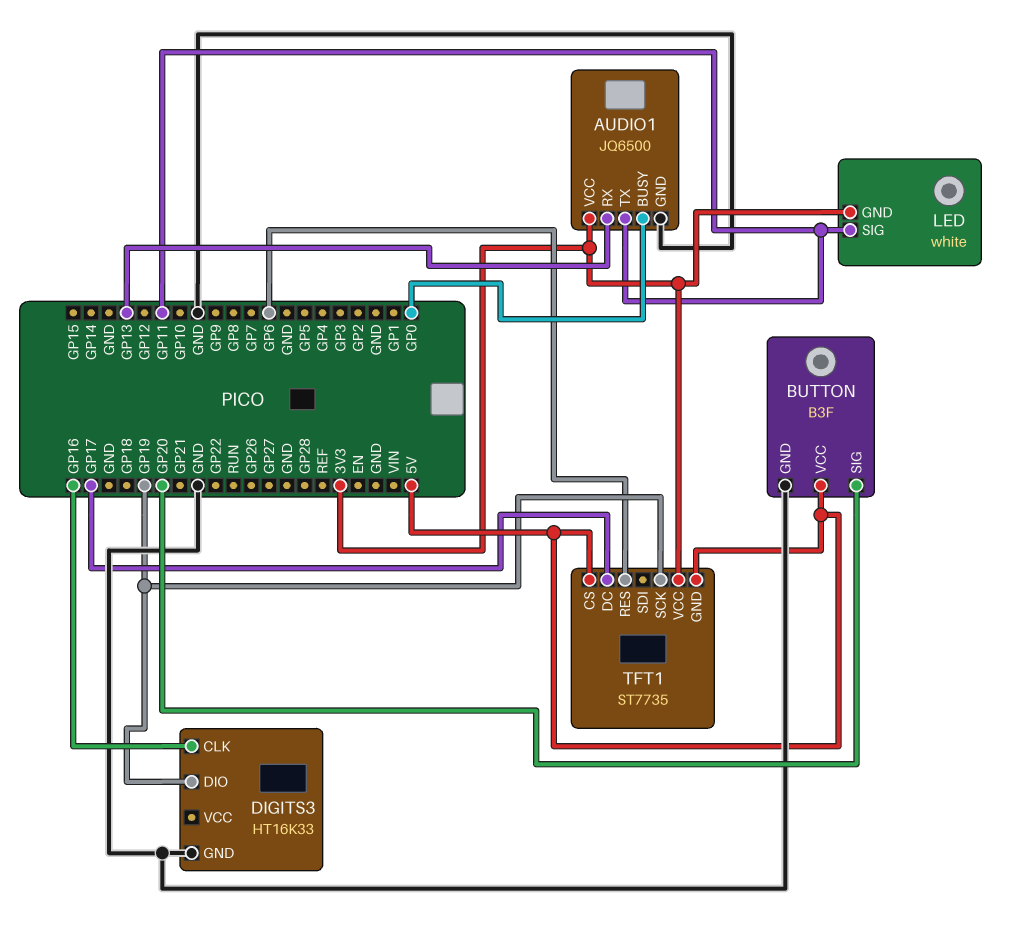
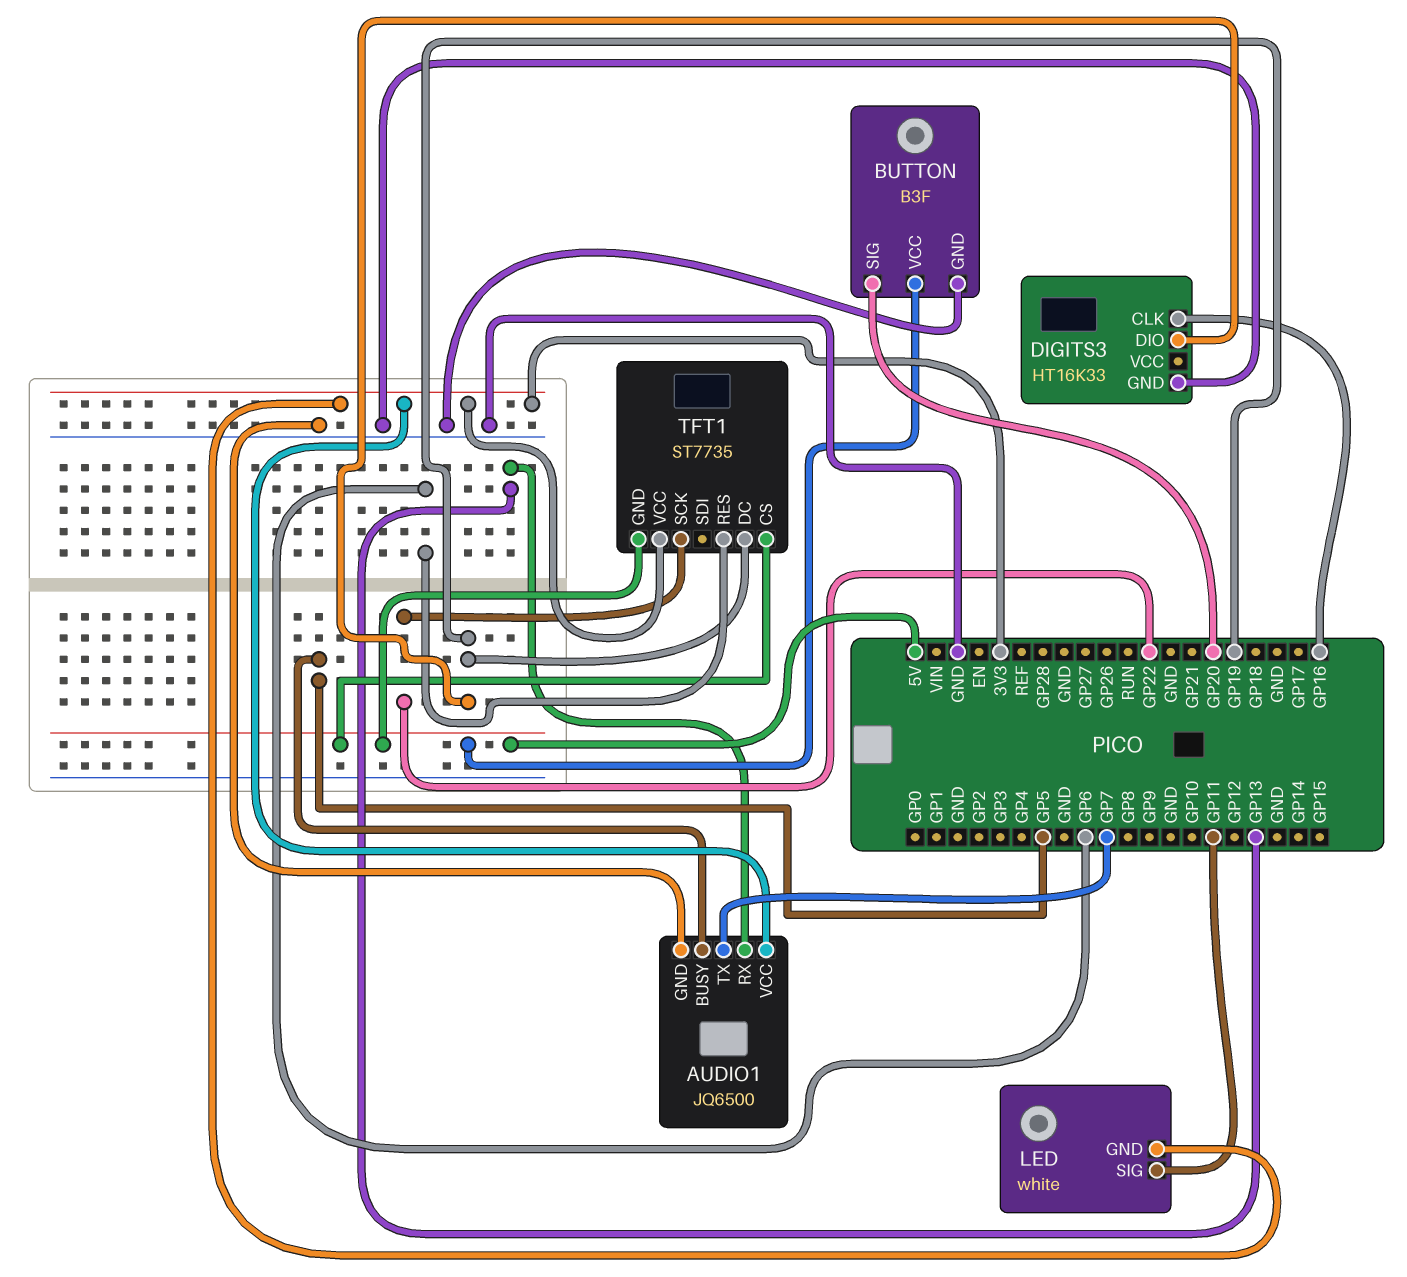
AUDIO1 pin BUSY: GP0 -> GP5
AUDIO1 pin TX: GP11 -> GP7
TFT1 pin DC: GP17 -> GP19
TFT1 pin SCK: GP19 -> GP22

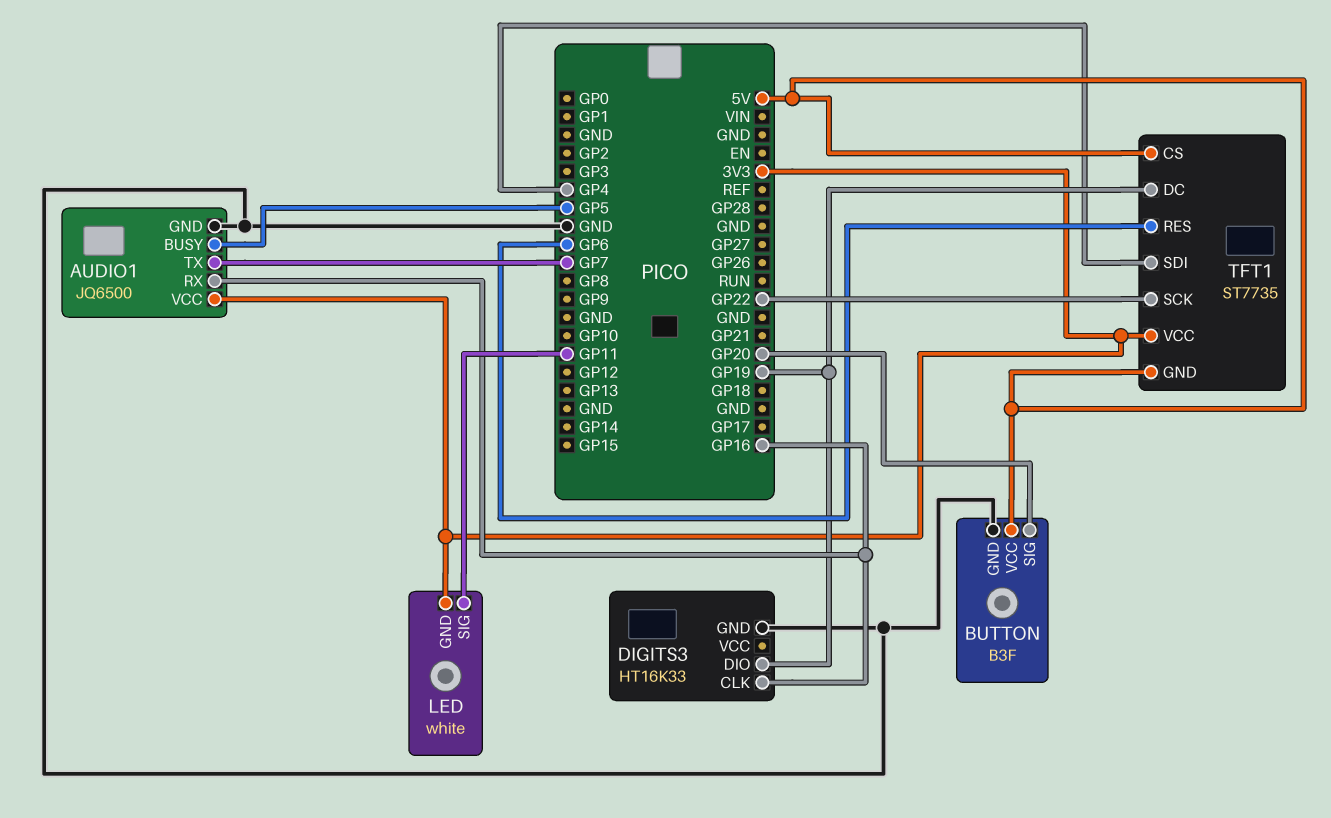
AUDIO1 pin RX: GP13 -> GP16
TFT1 pin SDI: none -> GP4

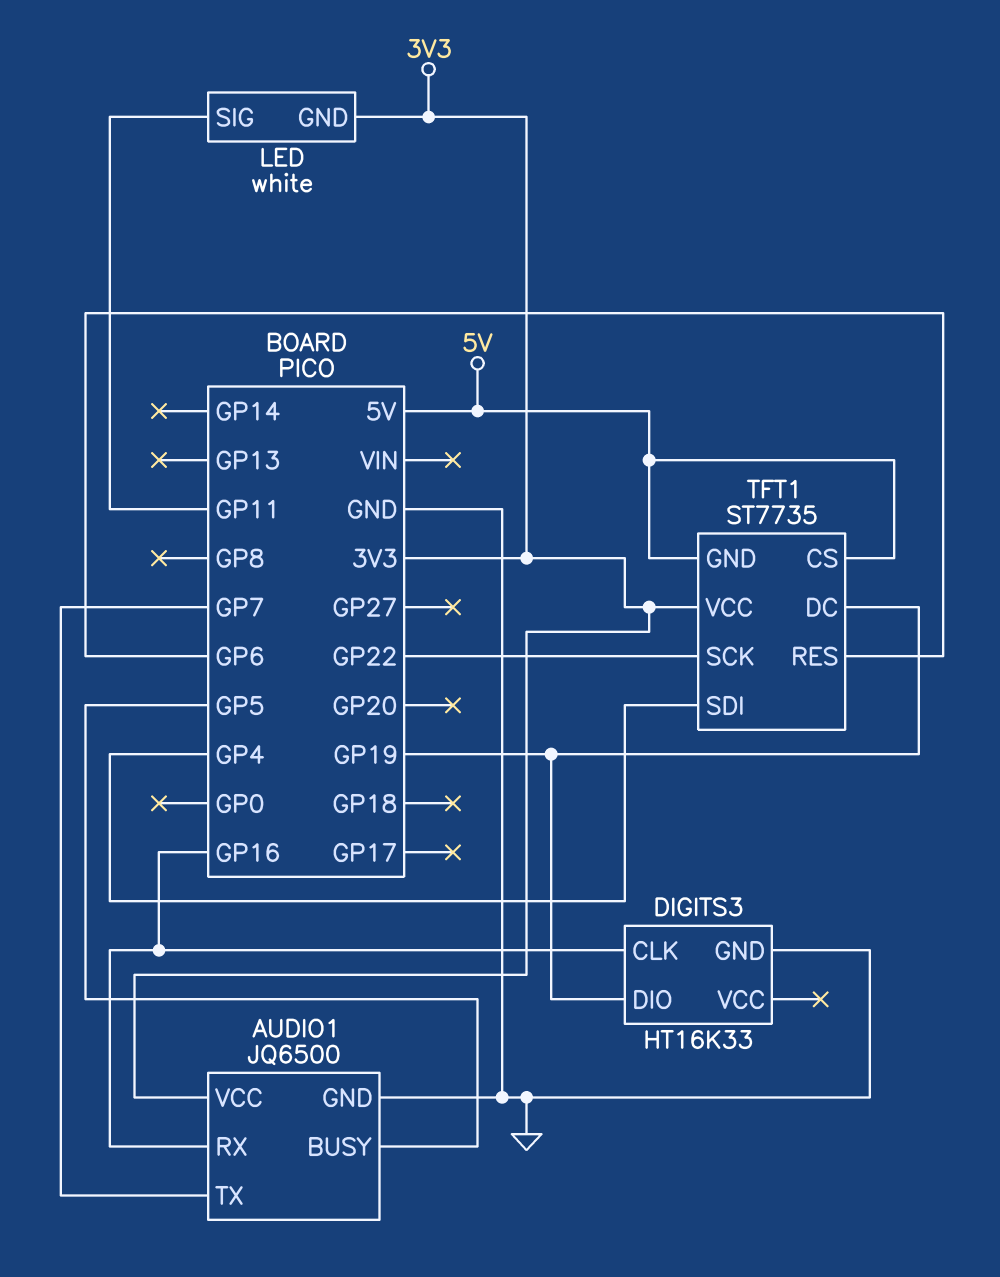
BUTTON: B3F -> none
BUTTON pin GND: GND -> none
BUTTON pin SIG: GP20 -> none
BUTTON pin VCC: 5V -> none

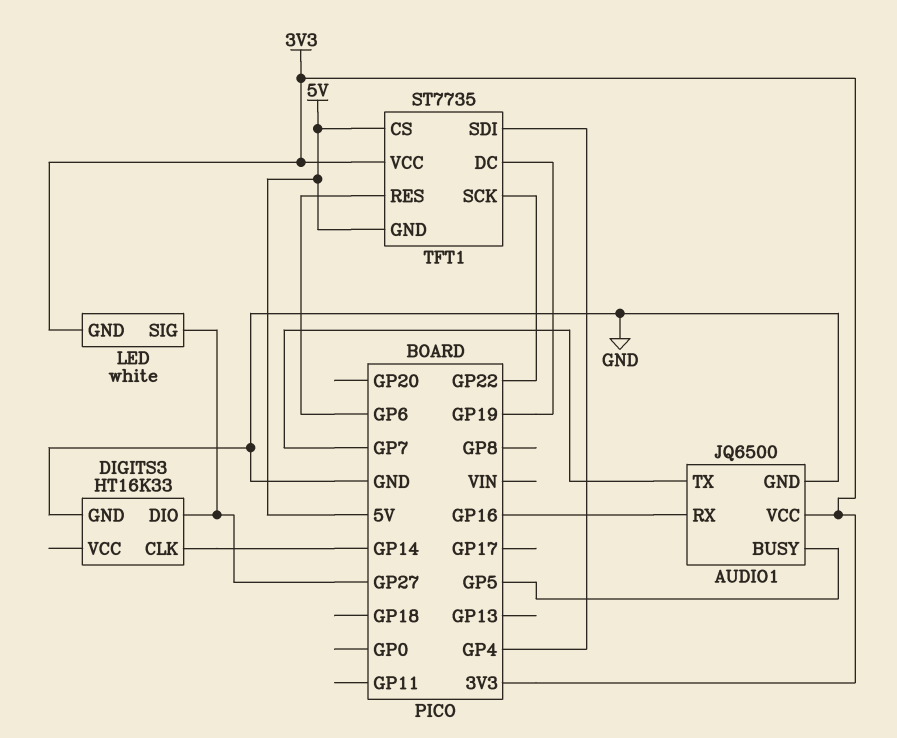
DIGITS3 pin CLK: GP16 -> GP14
DIGITS3 pin DIO: GP19 -> GP27
LED pin SIG: GP11 -> GP27

